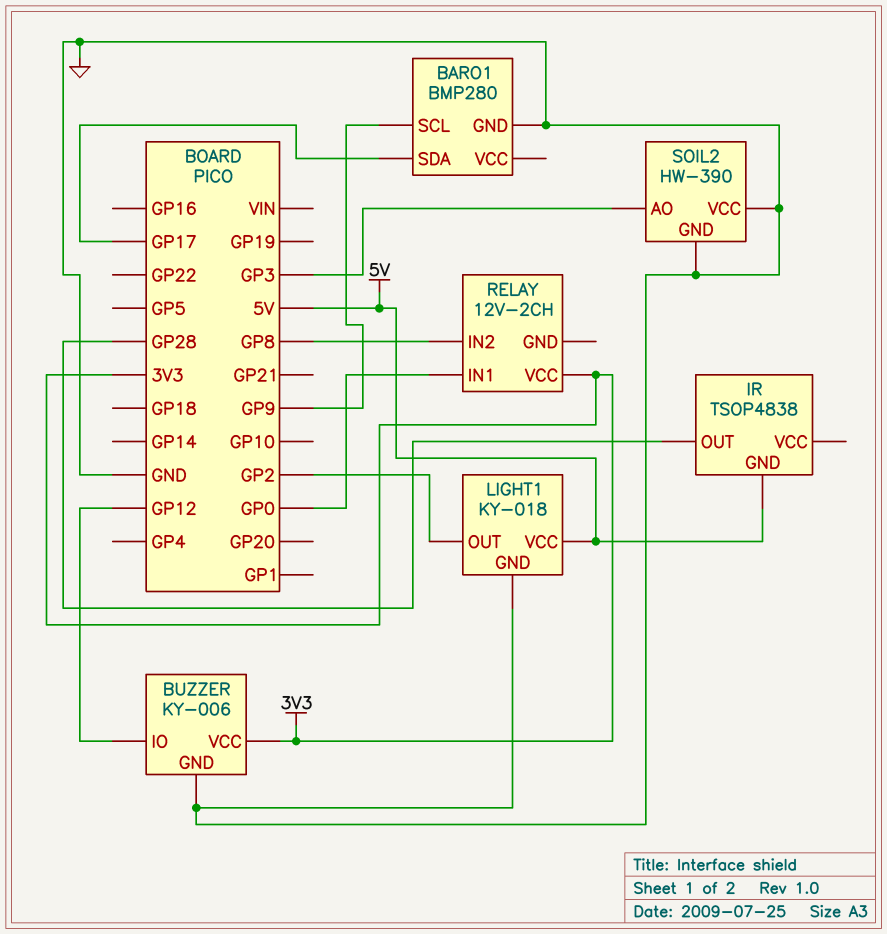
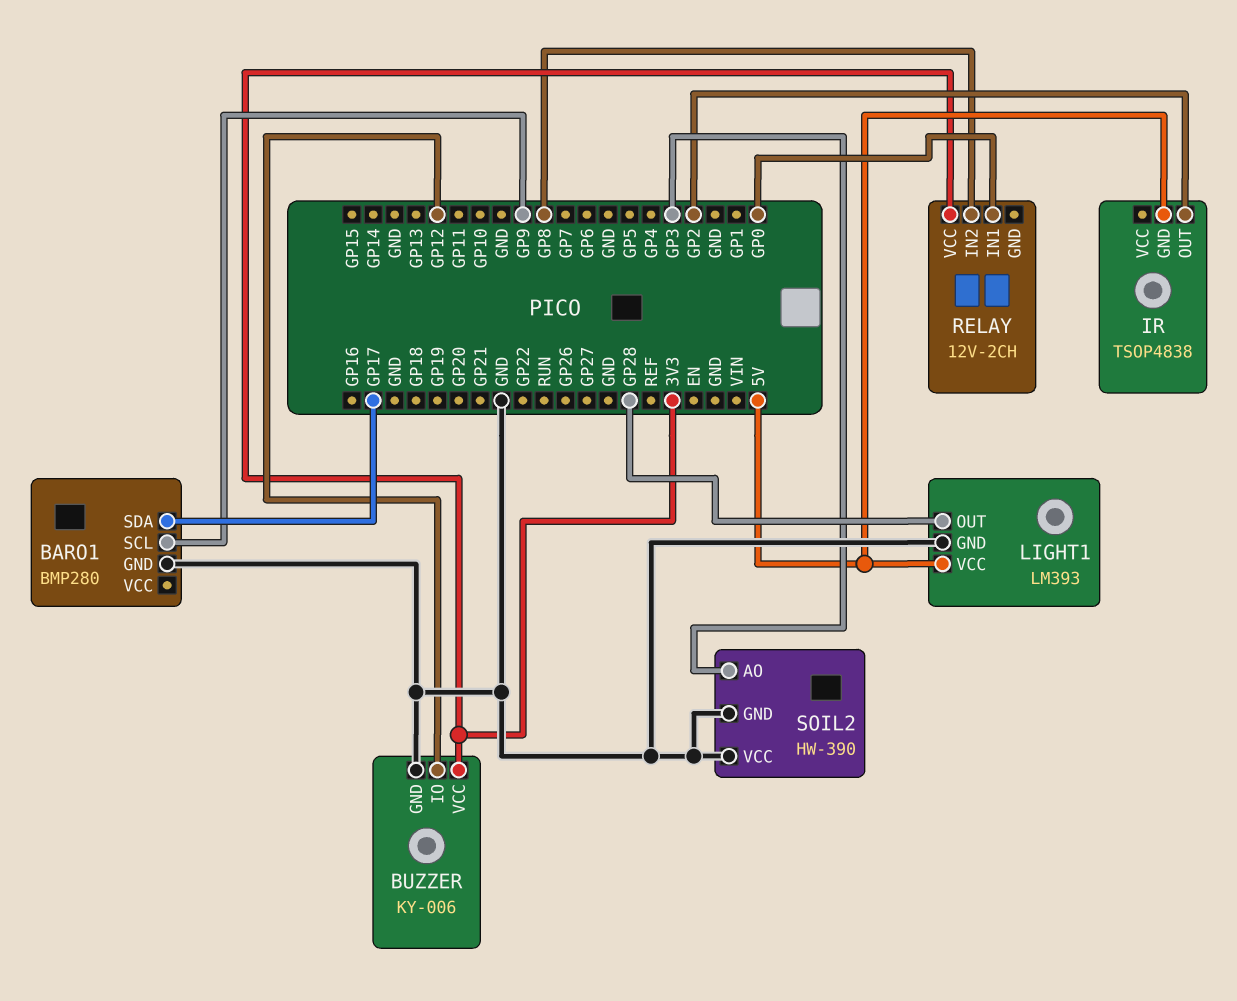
IR pin OUT: GP28 -> GP2
LIGHT1: KY-018 -> LM393
LIGHT1 pin OUT: GP2 -> GP28

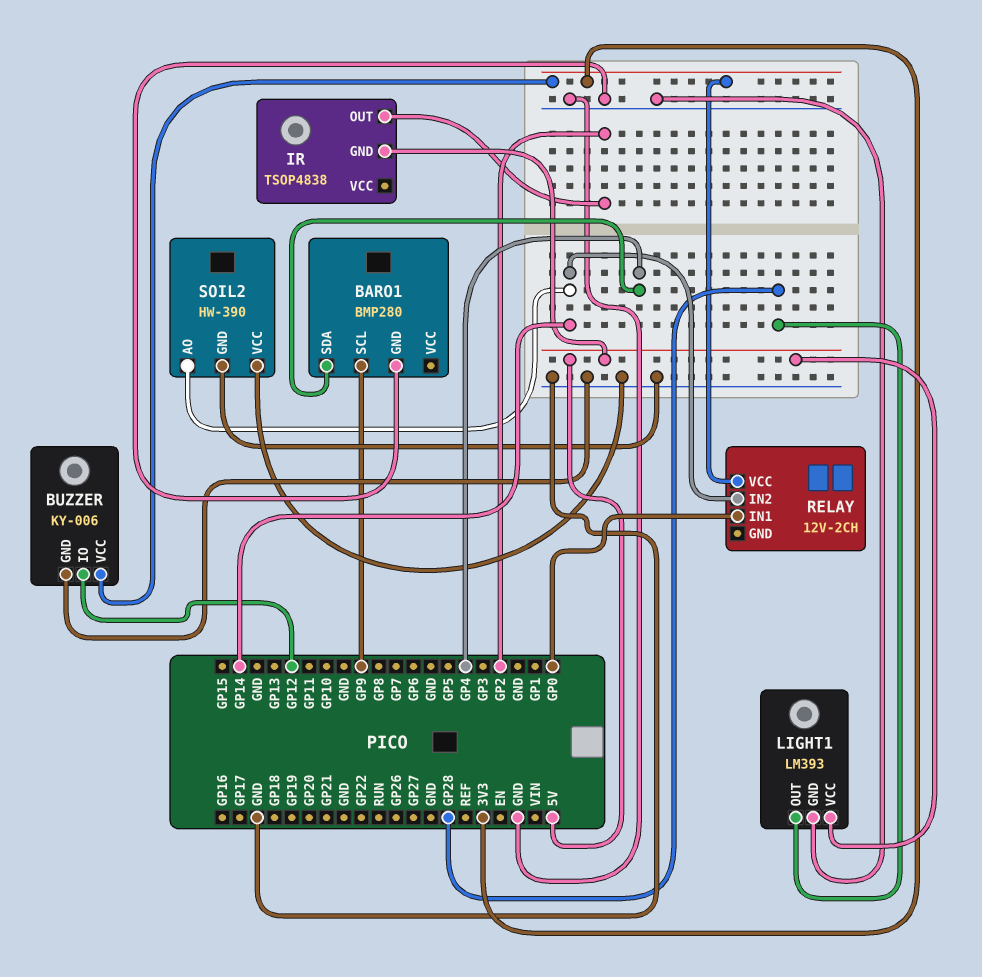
BARO1 pin SDA: GP17 -> GP4
RELAY pin IN2: GP8 -> GP14
SOIL2 pin AO: GP3 -> GP14

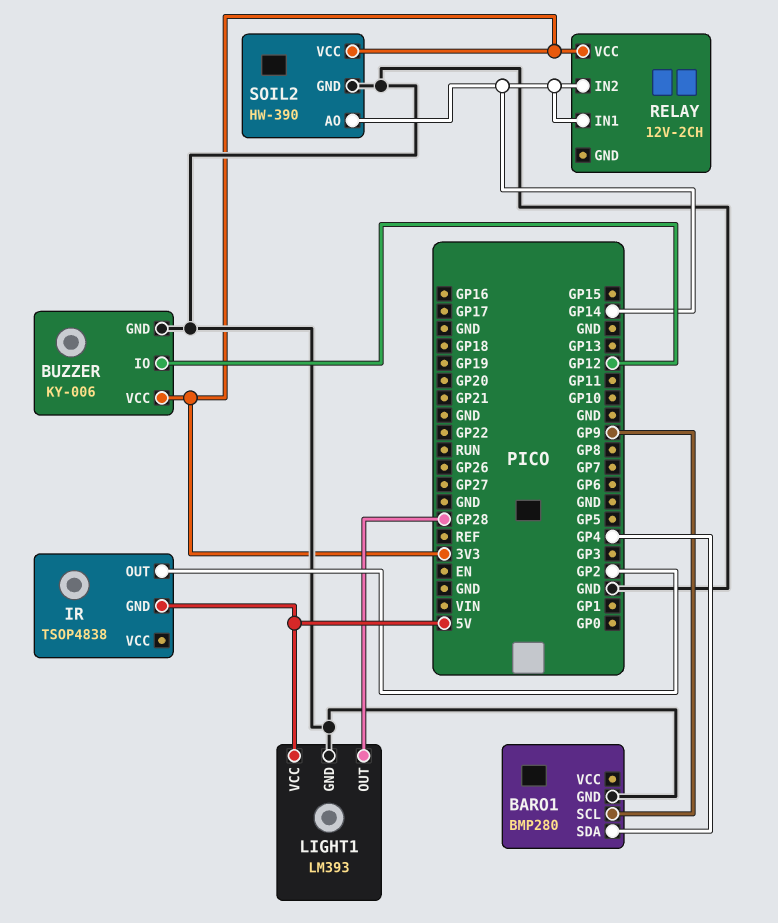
RELAY pin IN1: GP0 -> GP14
SOIL2 pin VCC: GND -> 3V3

